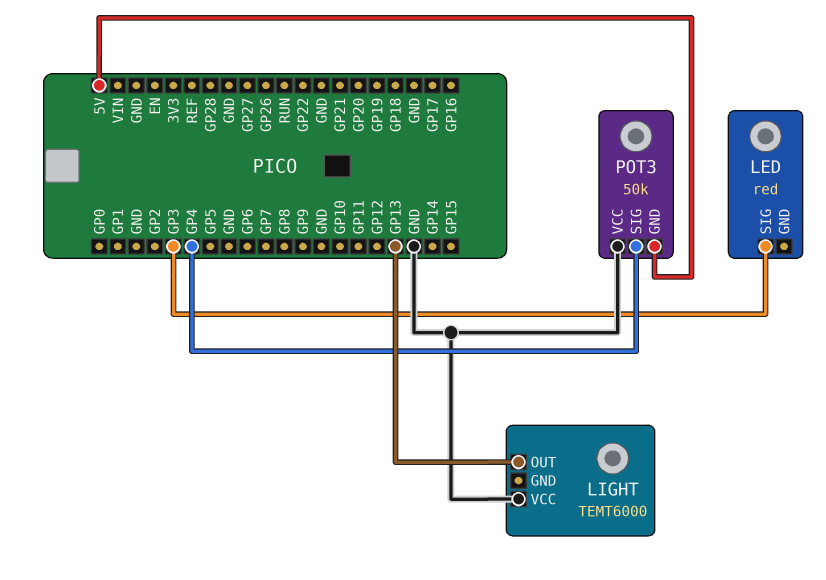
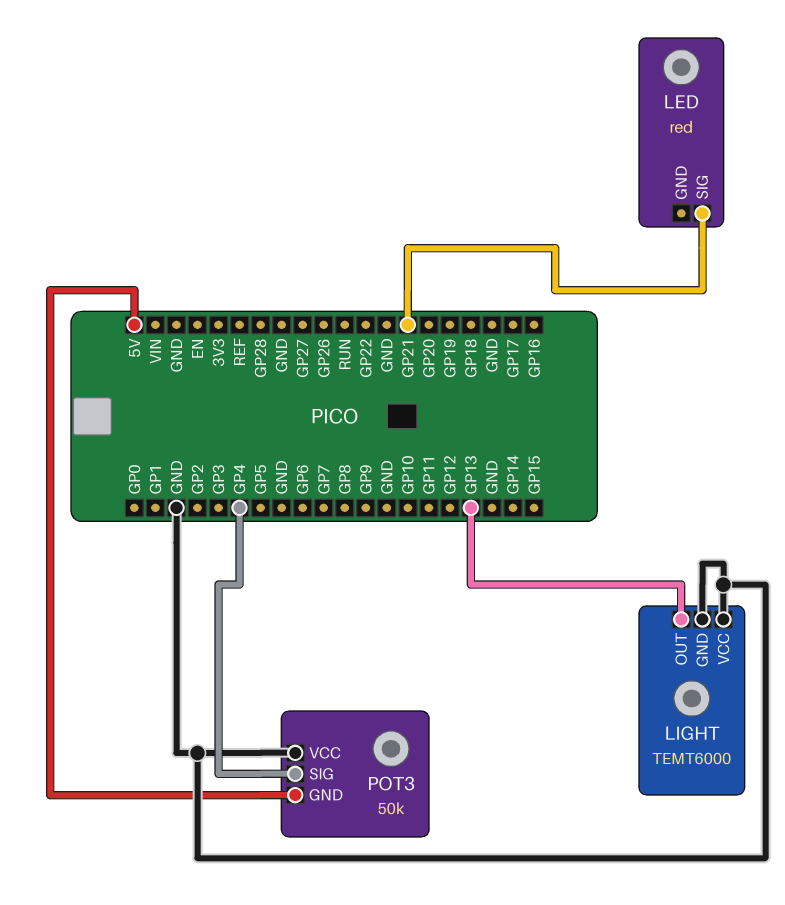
LED pin SIG: GP3 -> GP21
LIGHT pin GND: none -> GND

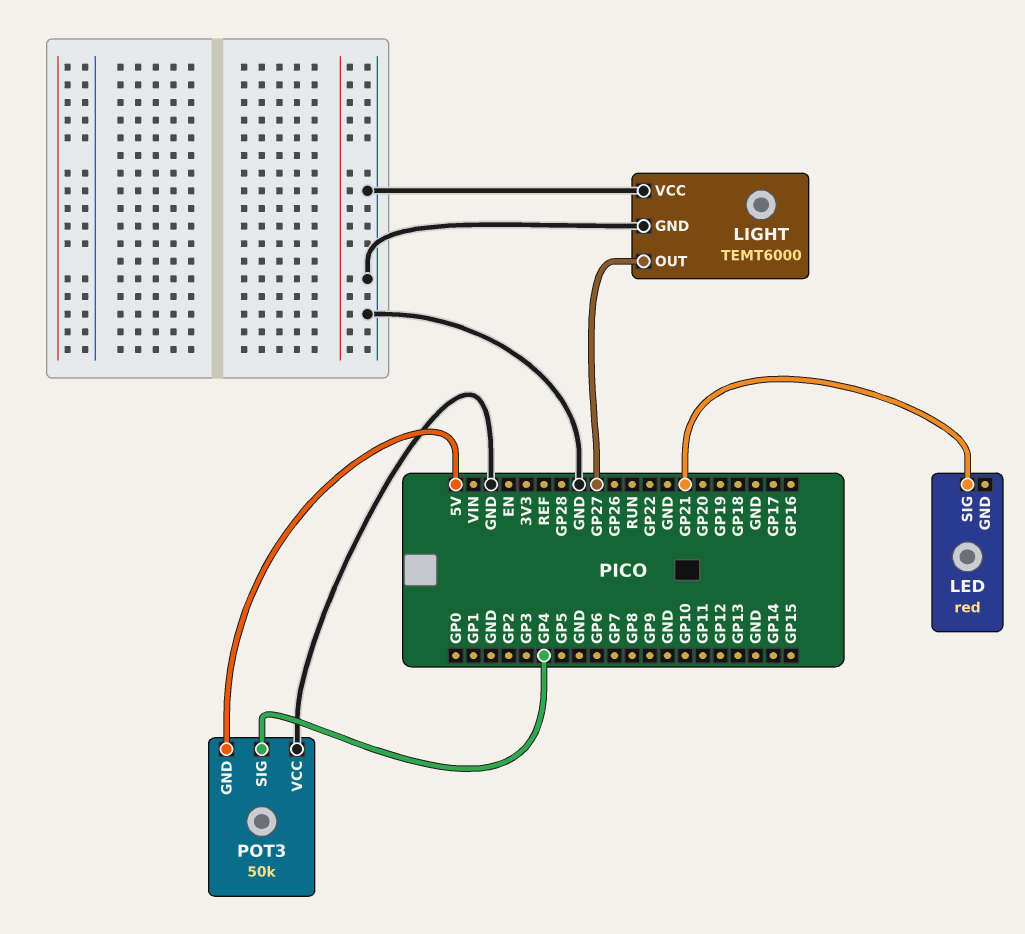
LIGHT pin OUT: GP13 -> GP27

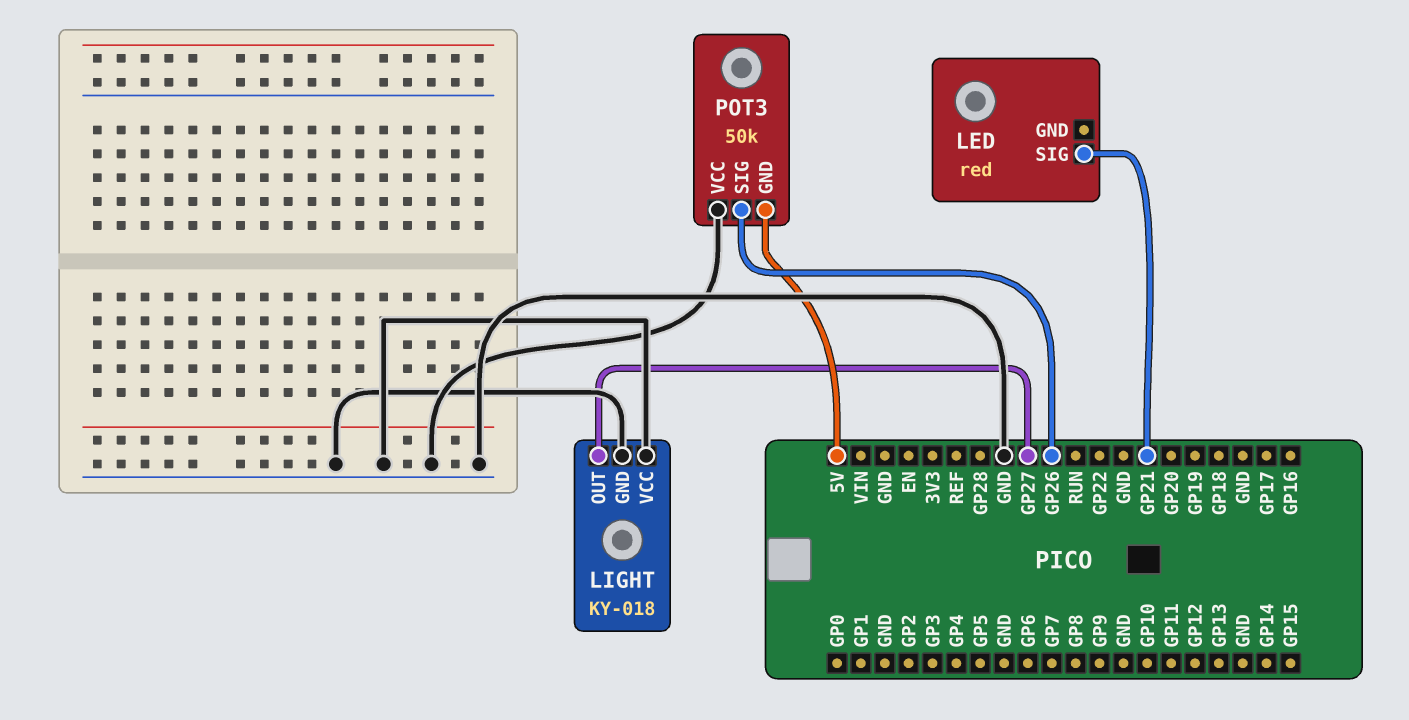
LIGHT: TEMT6000 -> KY-018
POT3 pin SIG: GP4 -> GP26

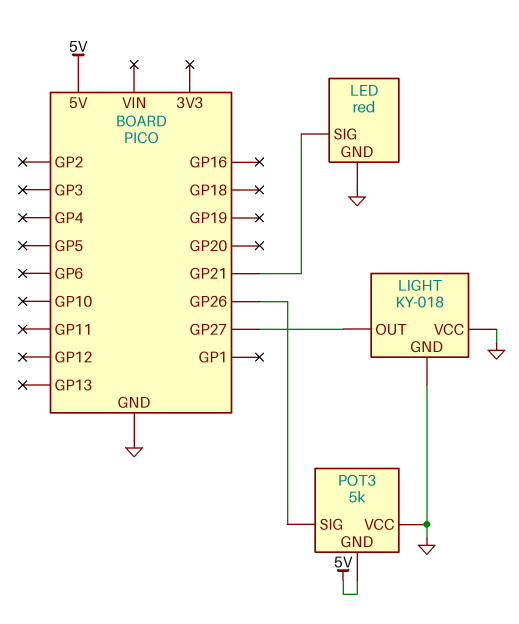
LED pin GND: none -> GND
POT3: 50k -> 5k

